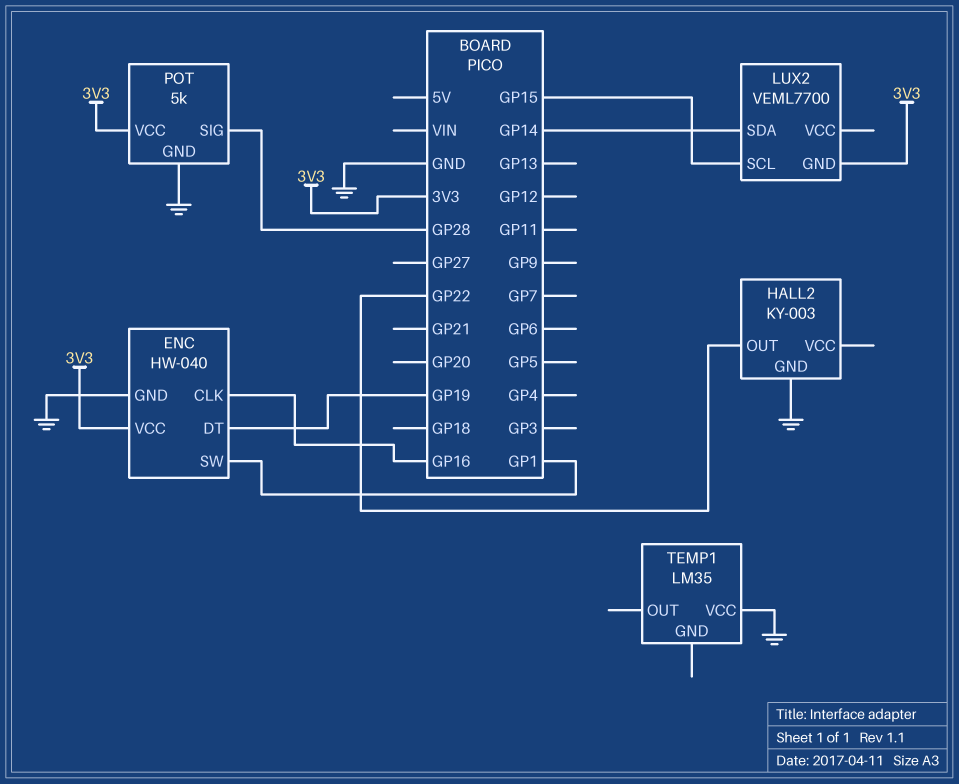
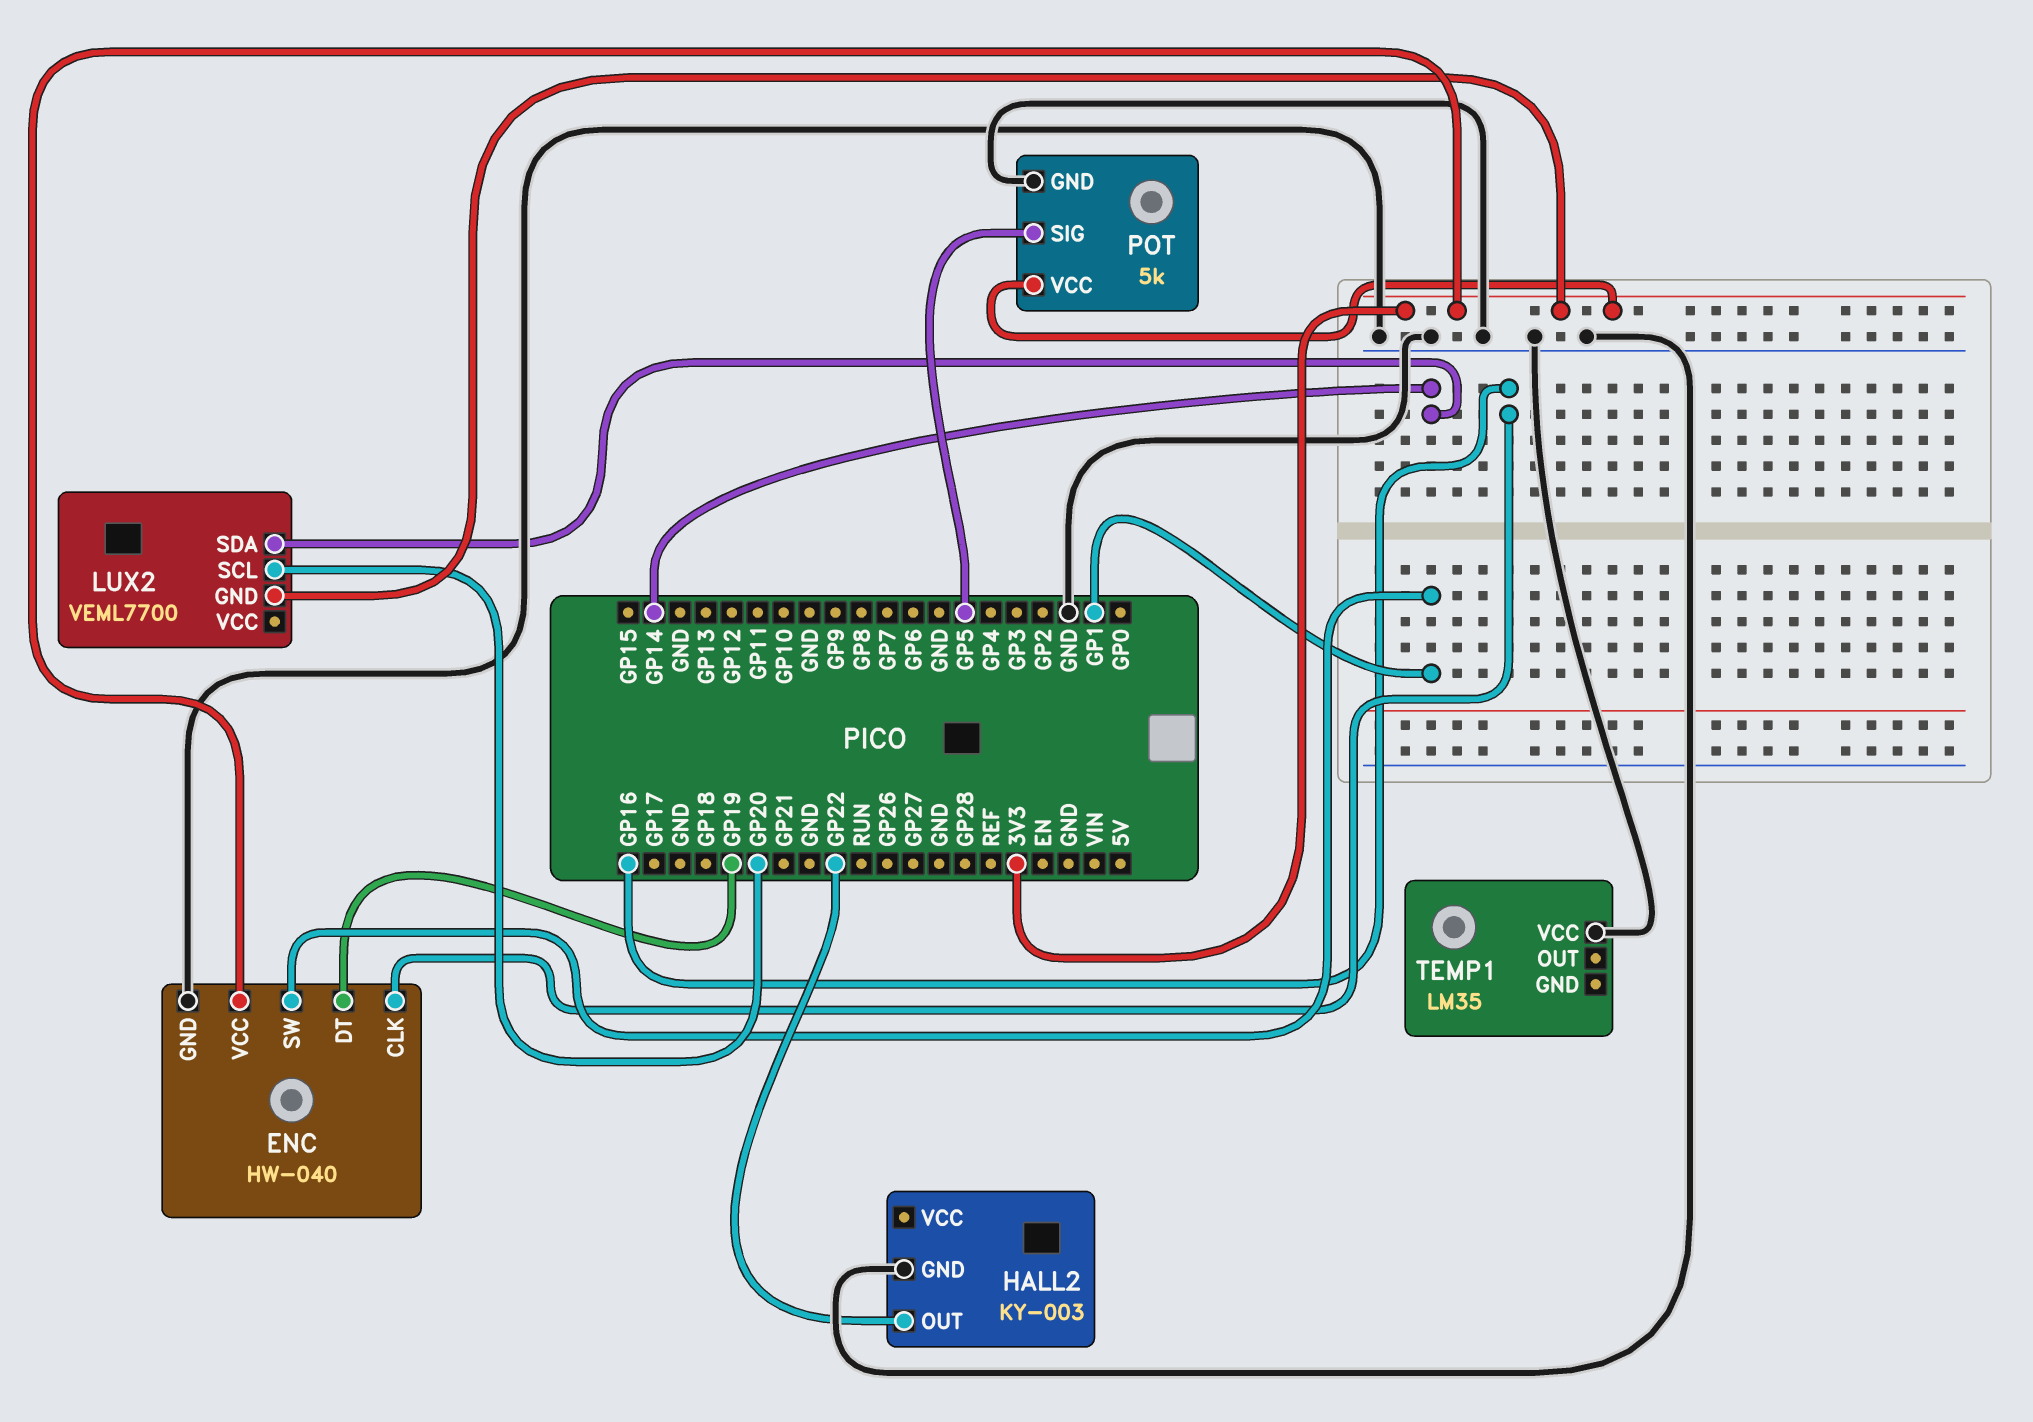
LUX2 pin SCL: GP15 -> GP20
POT pin SIG: GP28 -> GP5

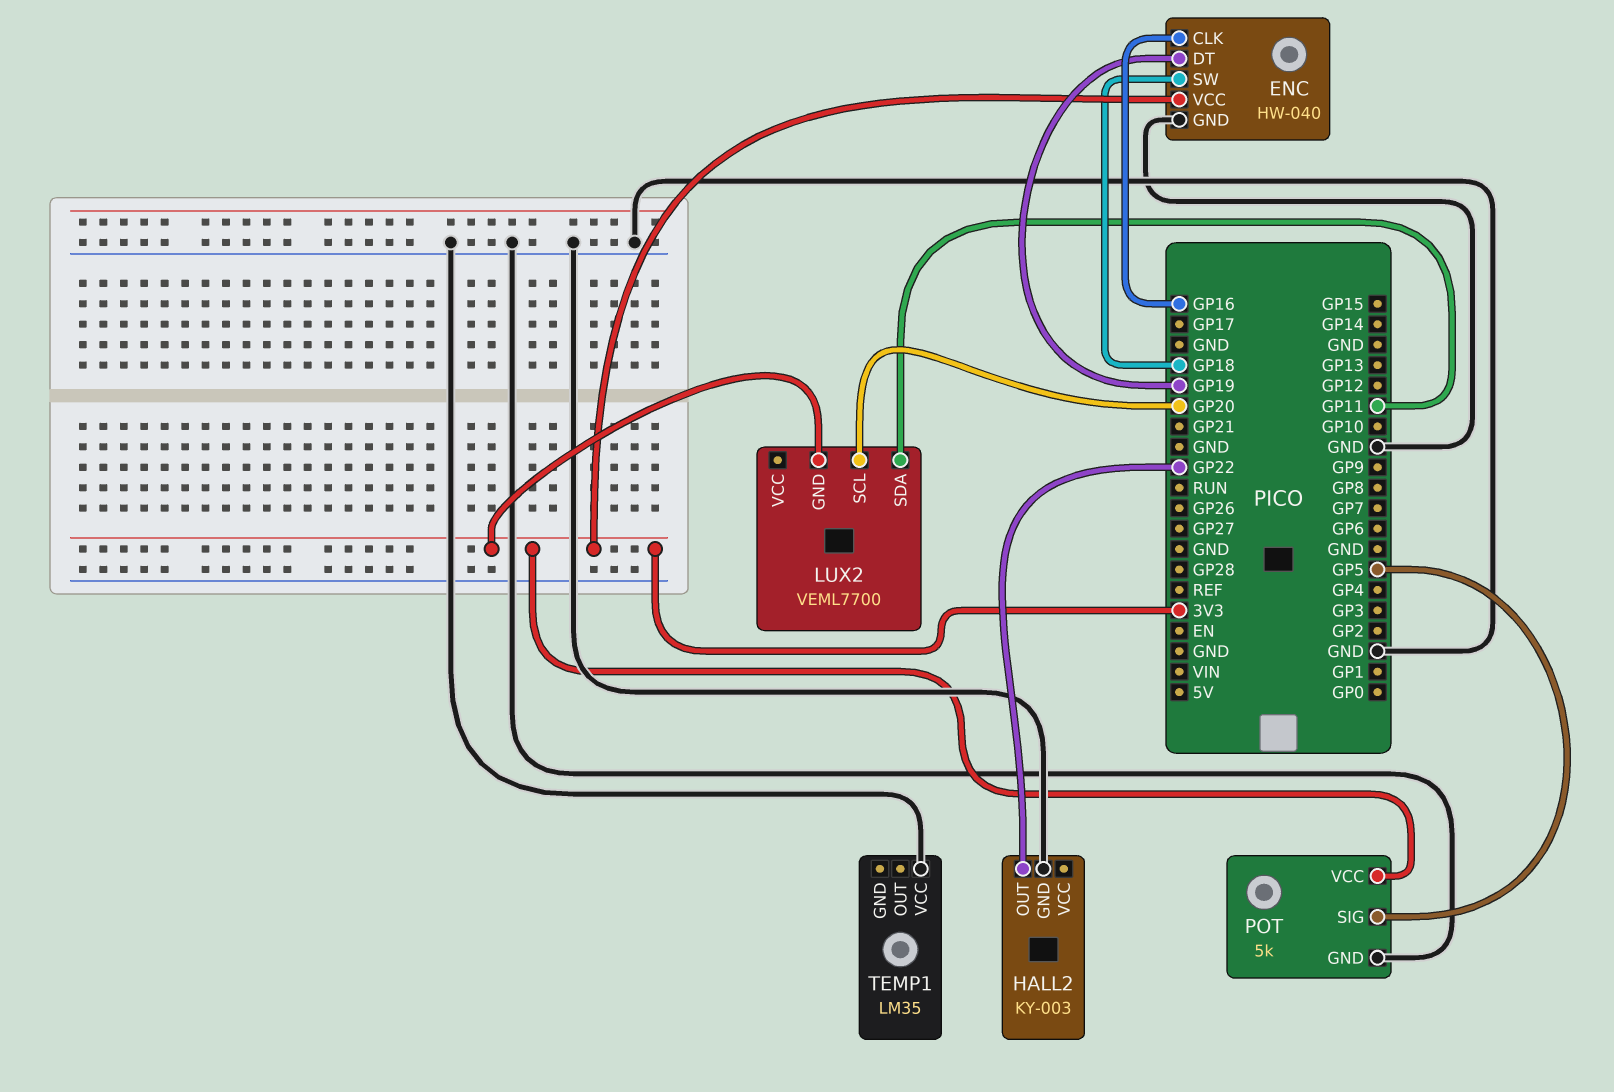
ENC pin SW: GP1 -> GP18
LUX2 pin SDA: GP14 -> GP11

